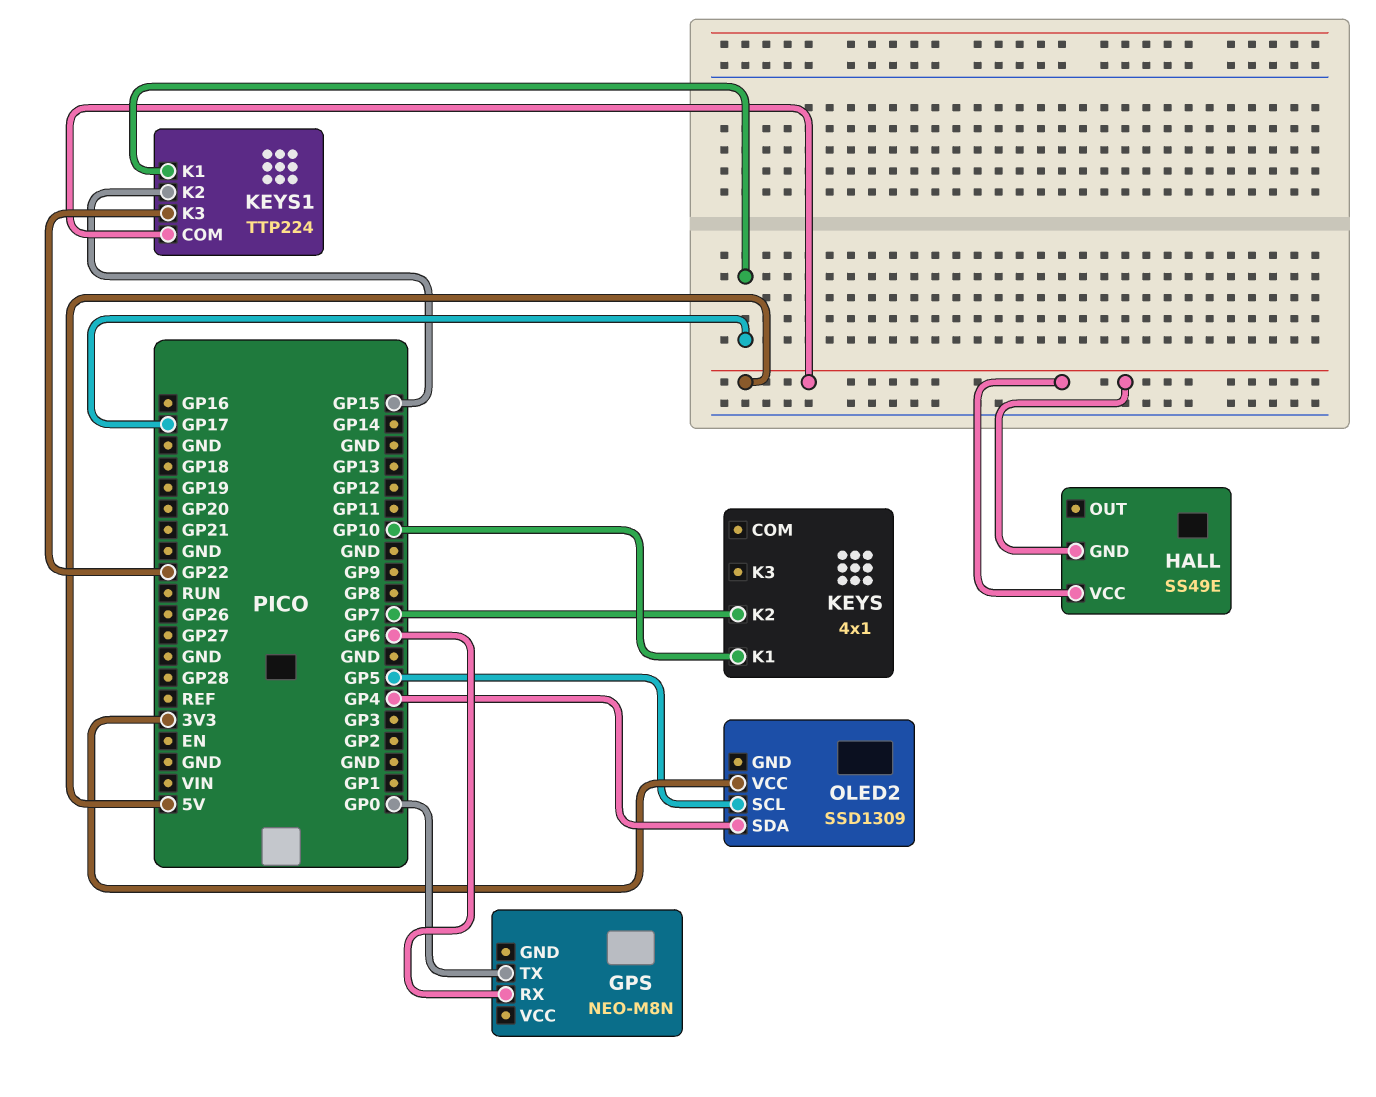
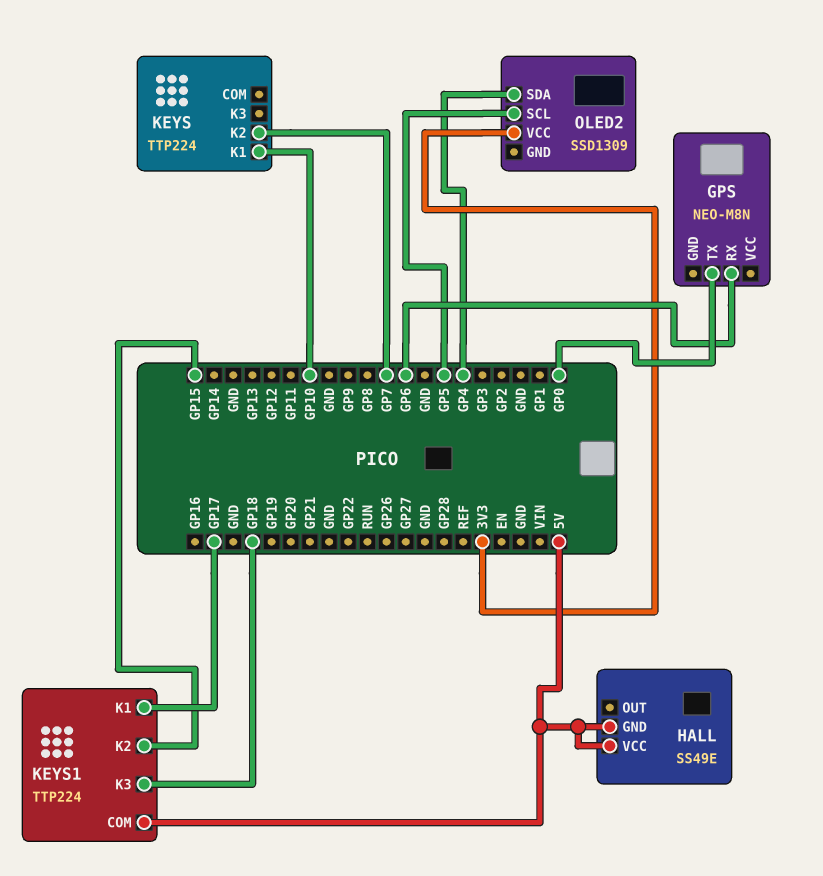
KEYS: 4x1 -> TTP224
KEYS1 pin K3: GP22 -> GP18

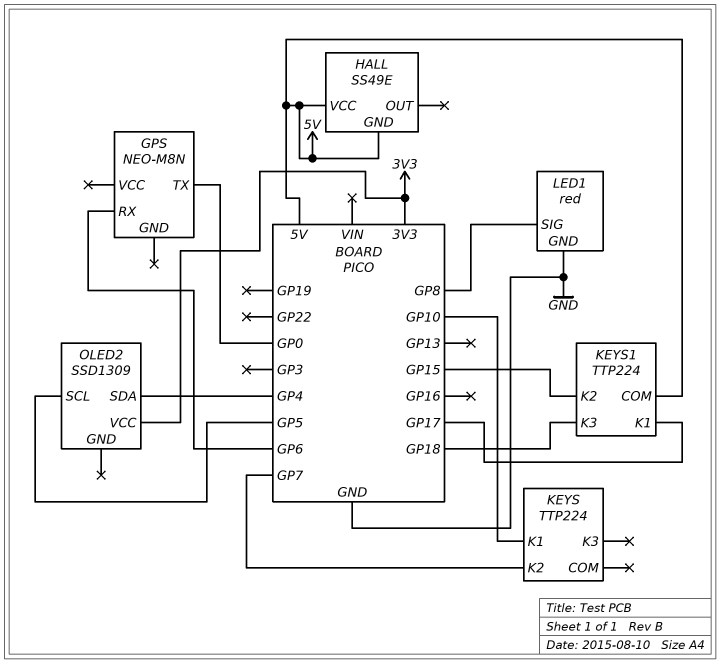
LED1: none -> red
LED1 pin GND: none -> GND
LED1 pin SIG: none -> GP8

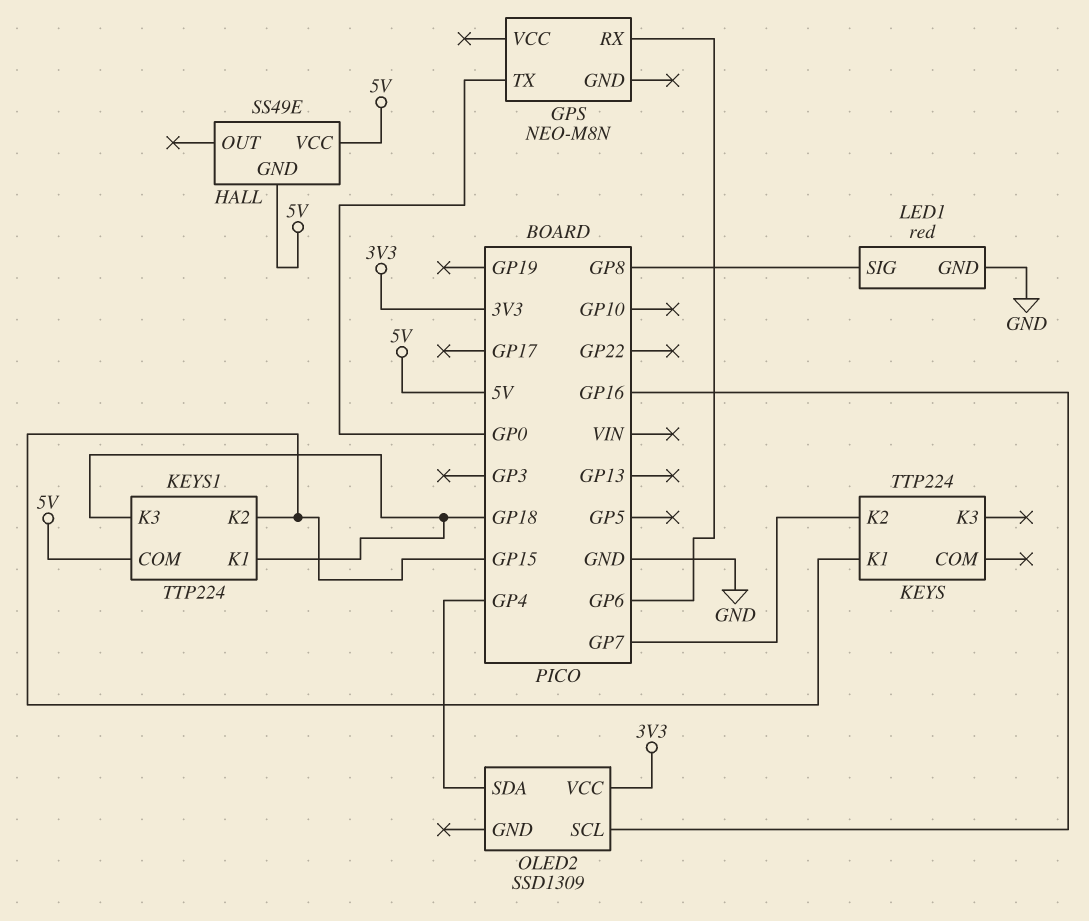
KEYS pin K1: GP10 -> GP15
KEYS1 pin K1: GP17 -> GP18
OLED2 pin SCL: GP5 -> GP16

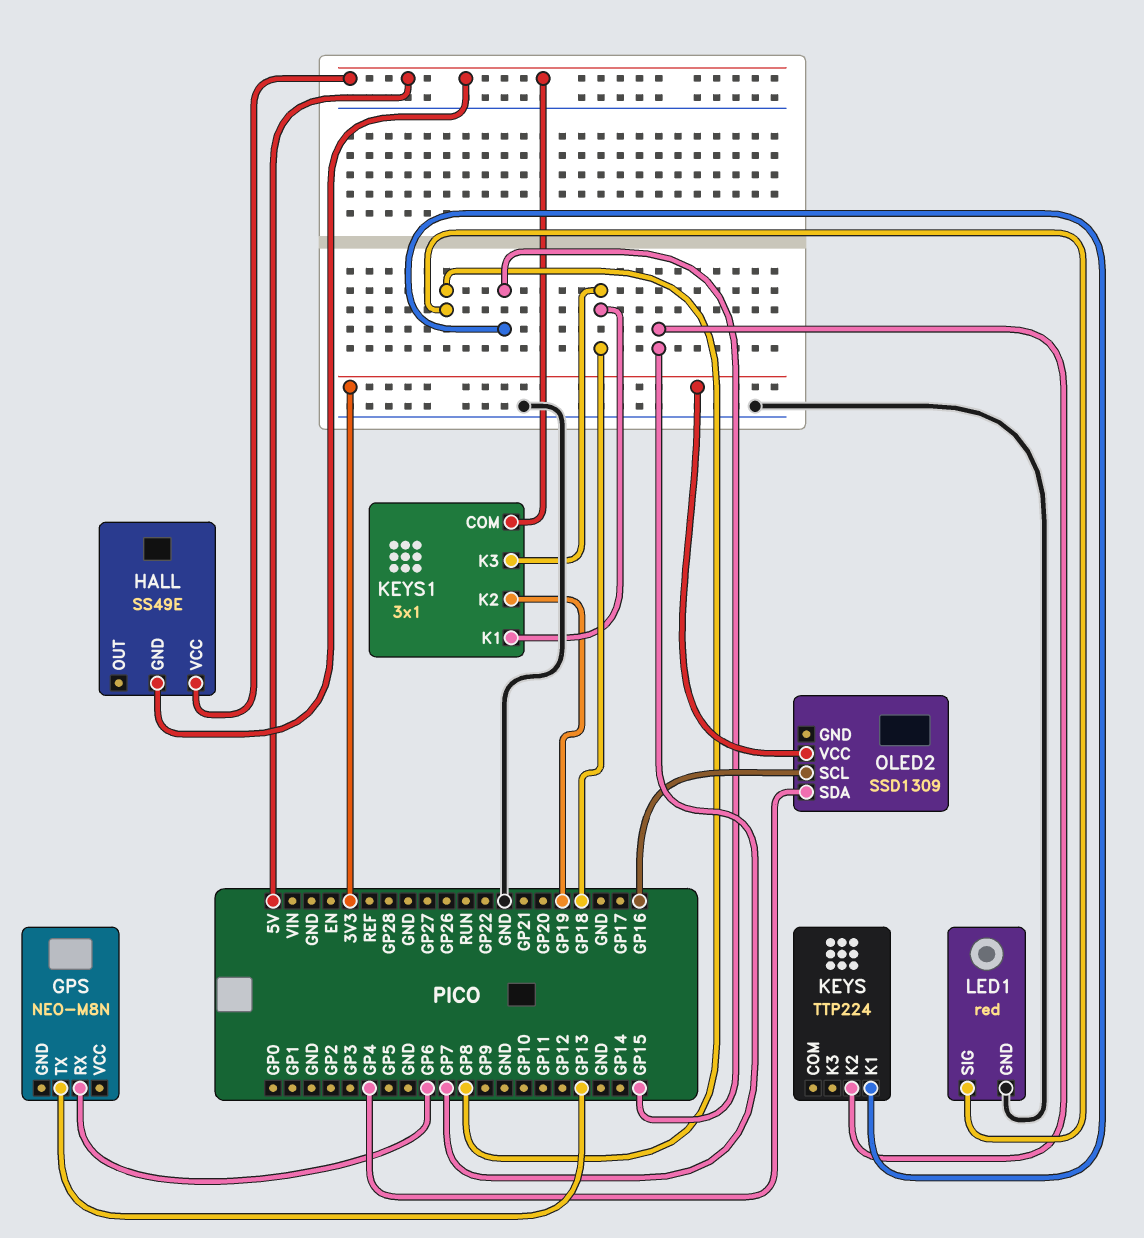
GPS pin TX: GP0 -> GP13
KEYS1: TTP224 -> 3x1
KEYS1 pin K2: GP15 -> GP19

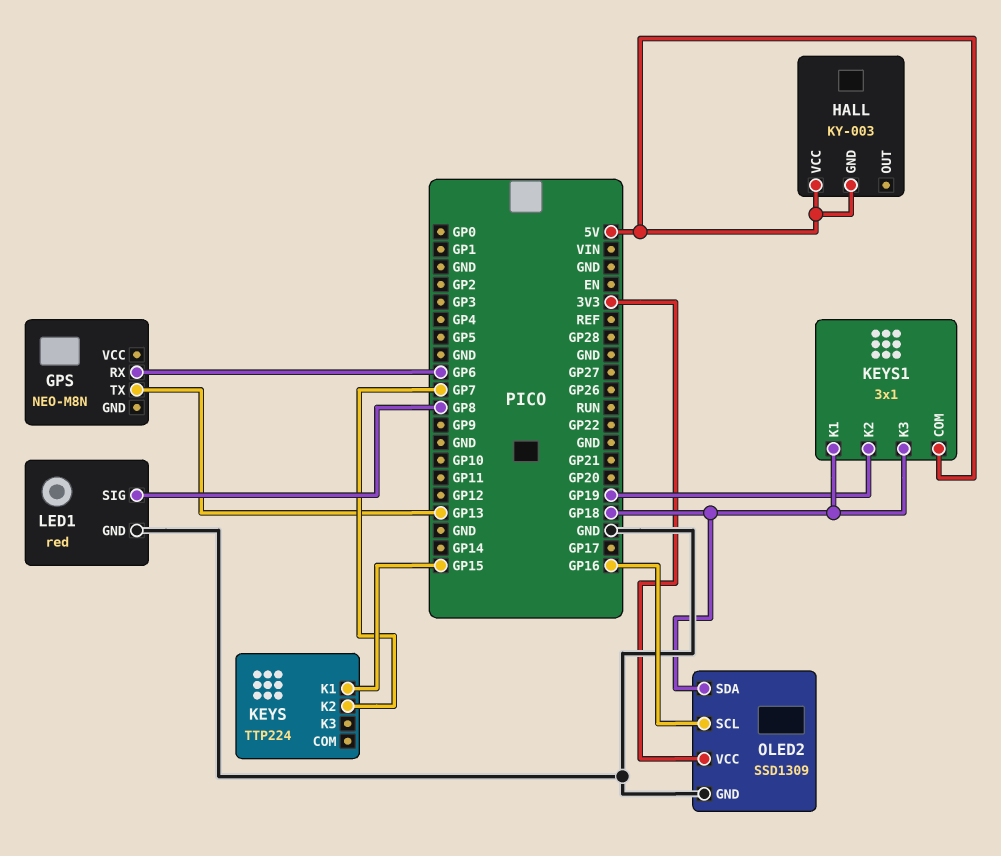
HALL: SS49E -> KY-003
OLED2 pin GND: none -> GND
OLED2 pin SDA: GP4 -> GP18

